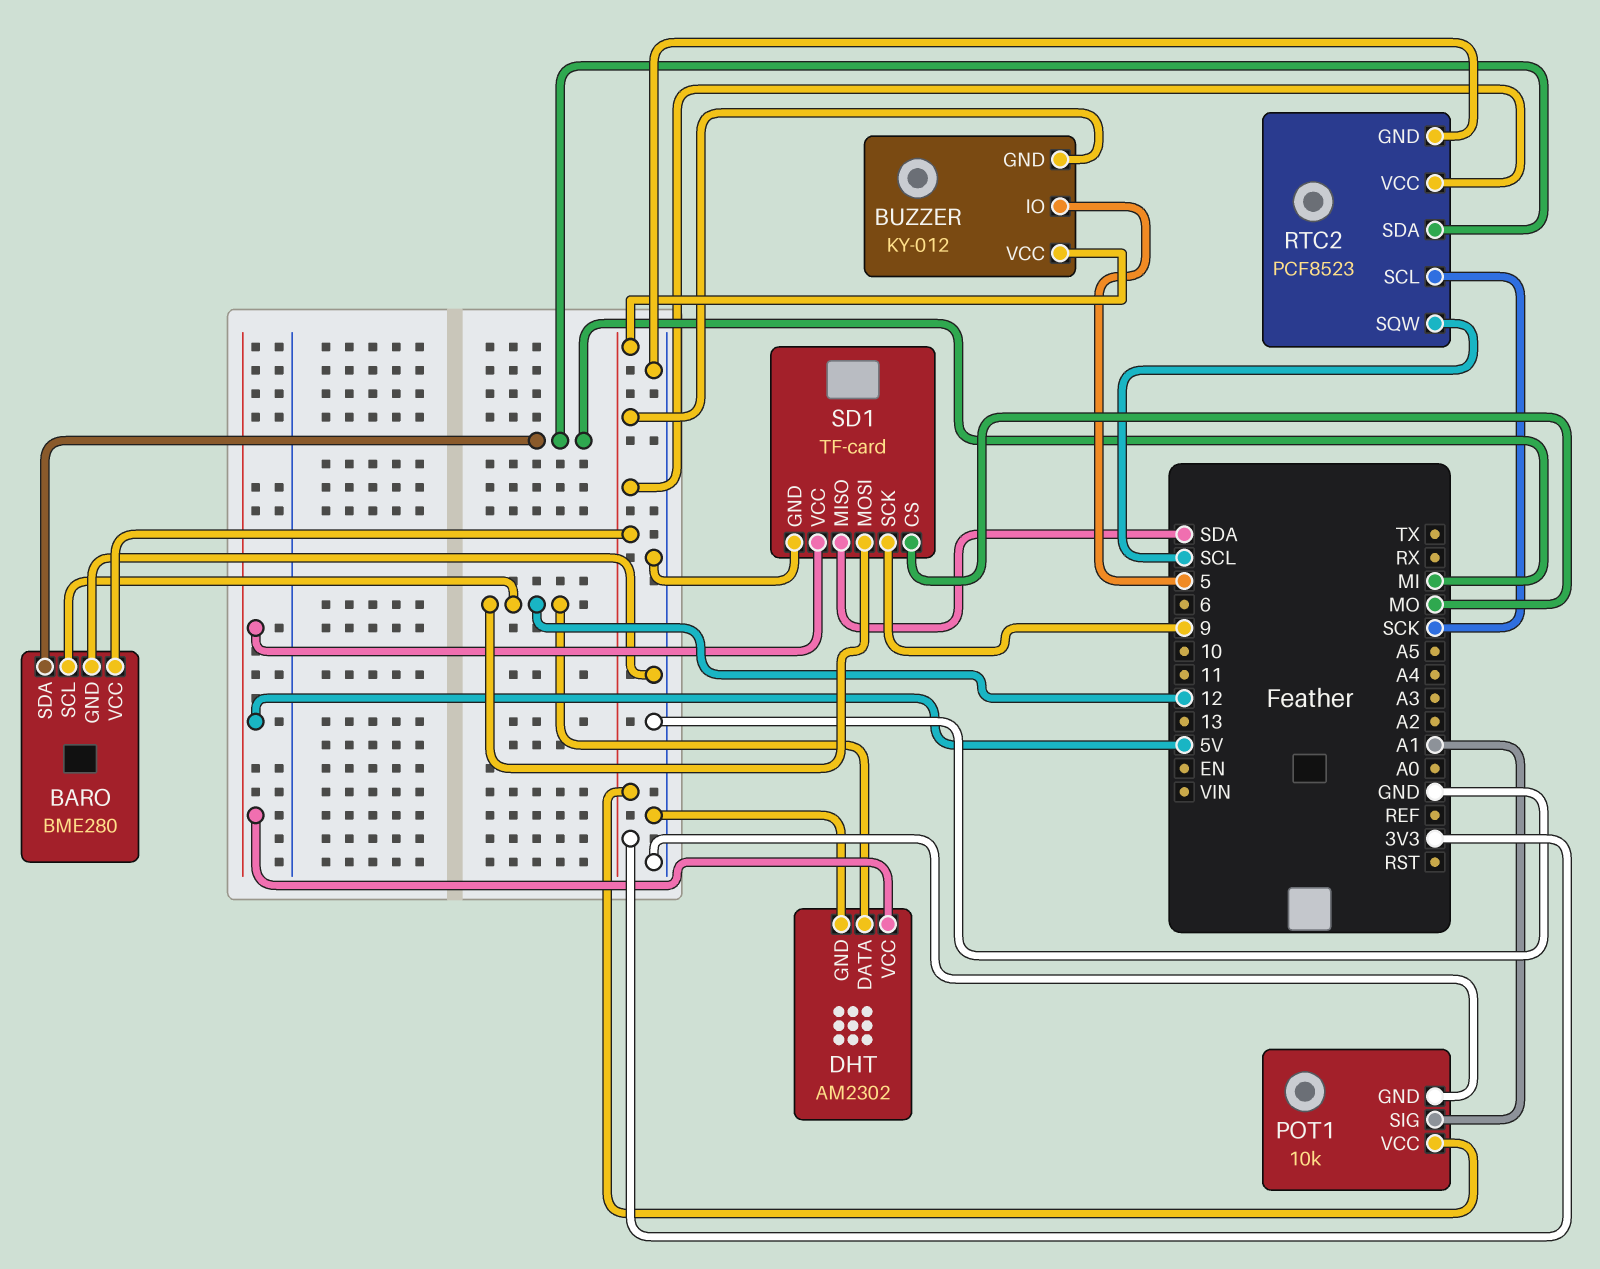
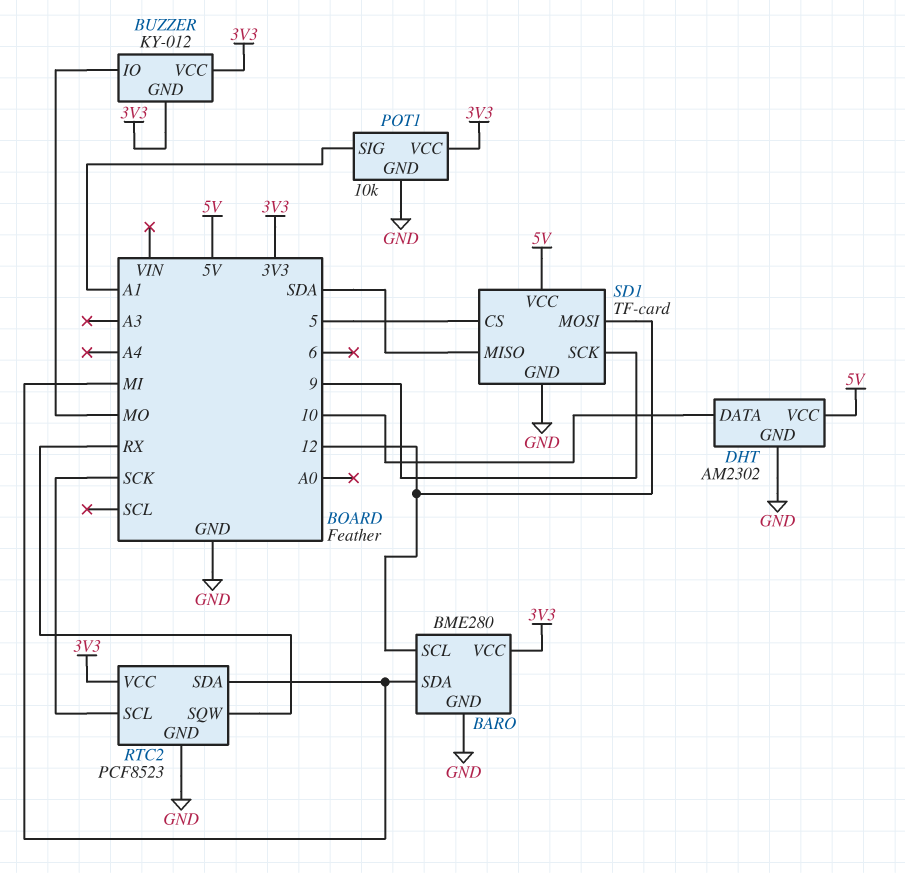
BUZZER pin IO: 5 -> MO
DHT pin DATA: 12 -> 10
RTC2 pin SQW: SCL -> RX
SD1 pin CS: MO -> 5

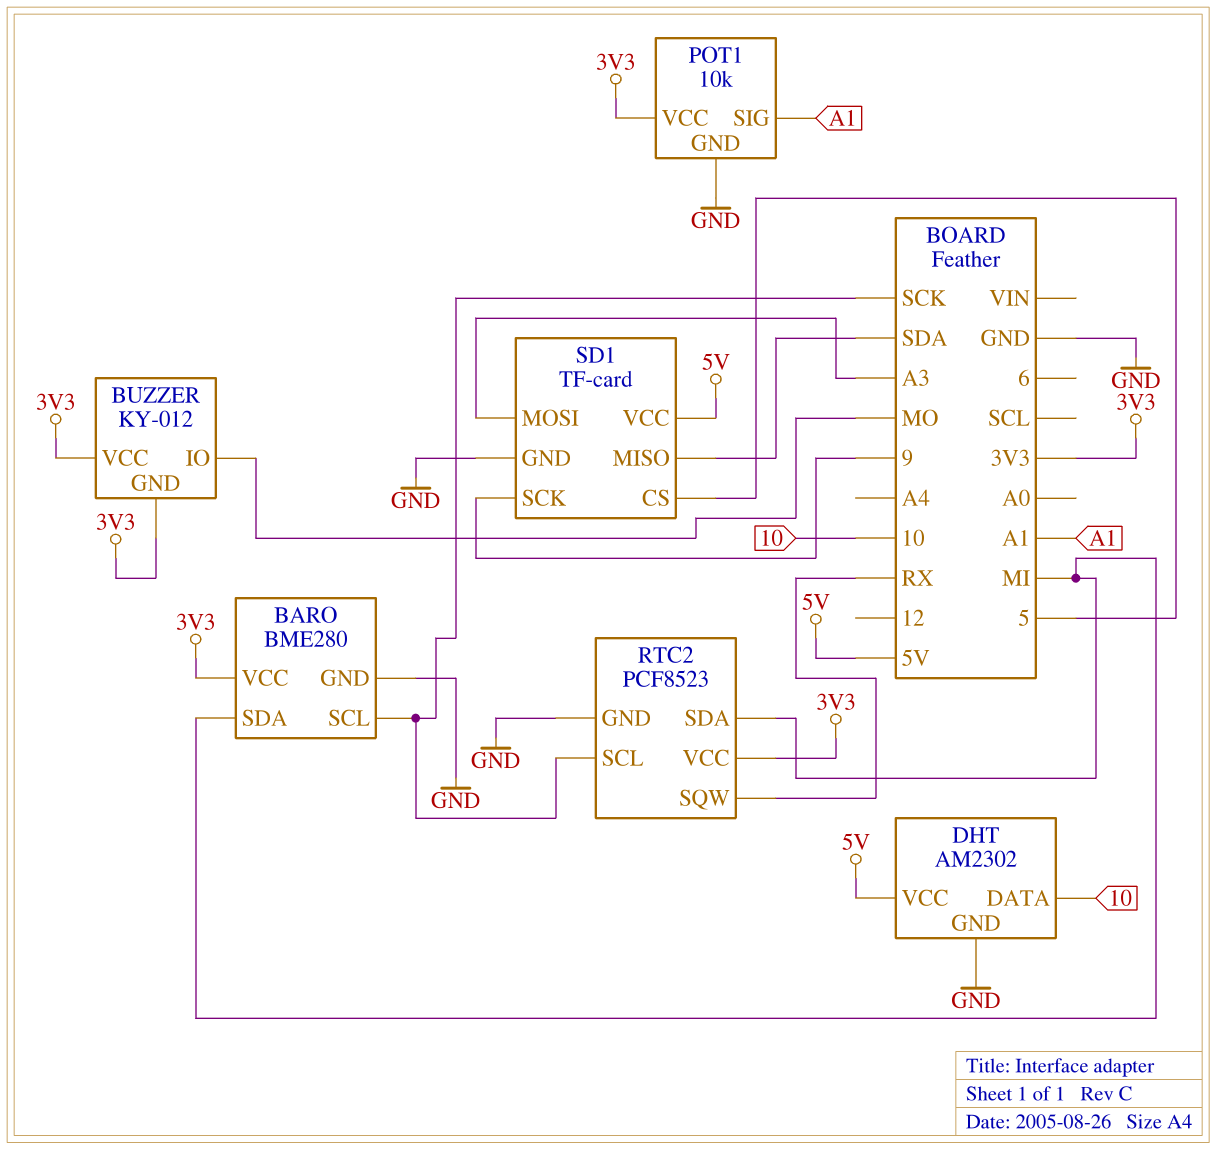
BARO pin SCL: 12 -> SCK
SD1 pin MOSI: 12 -> A3

